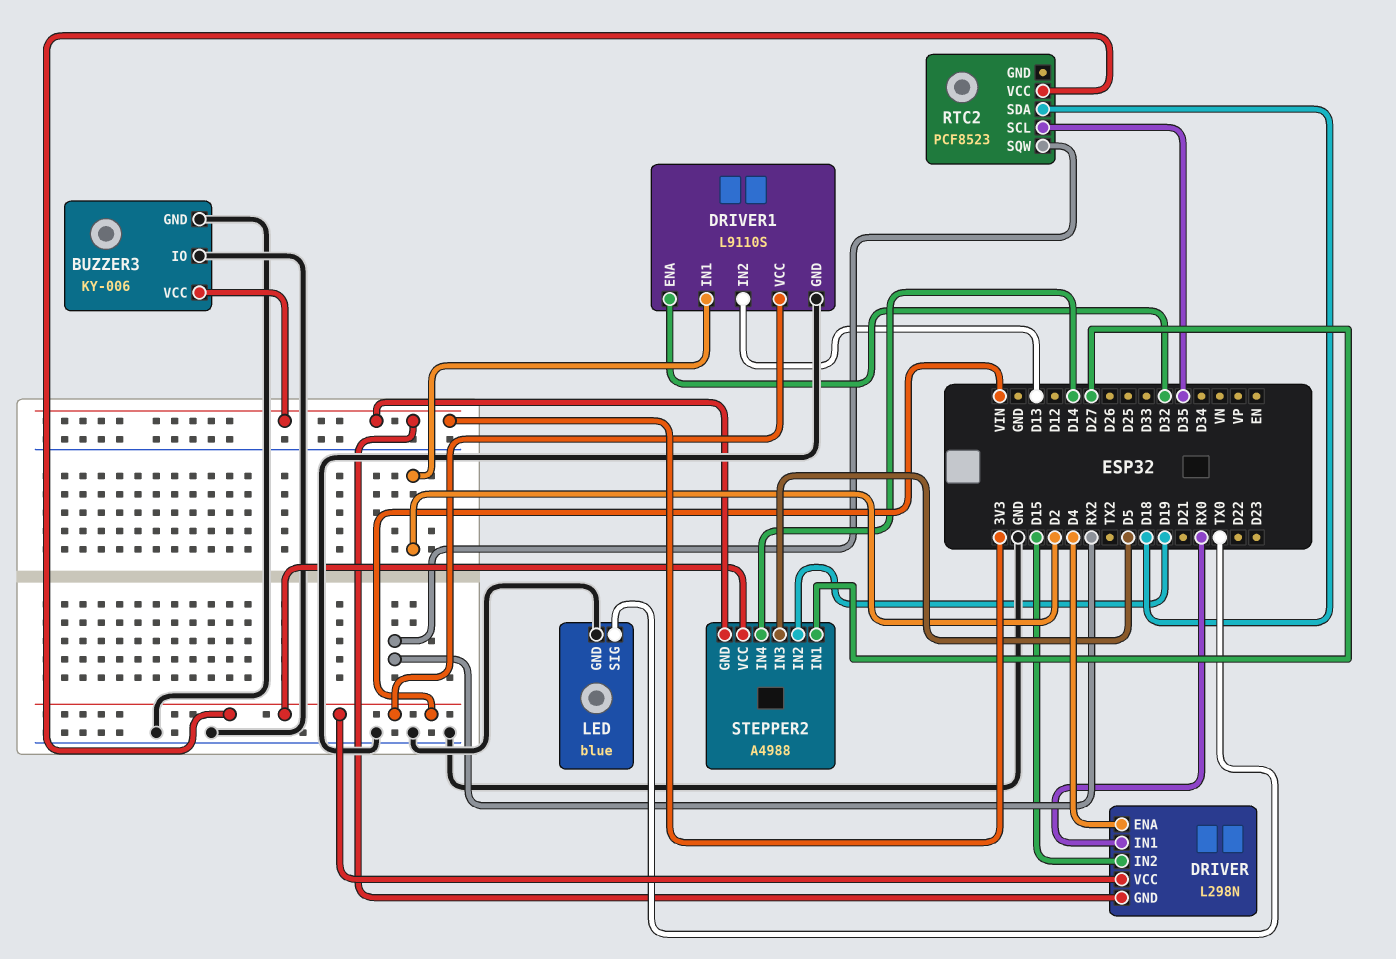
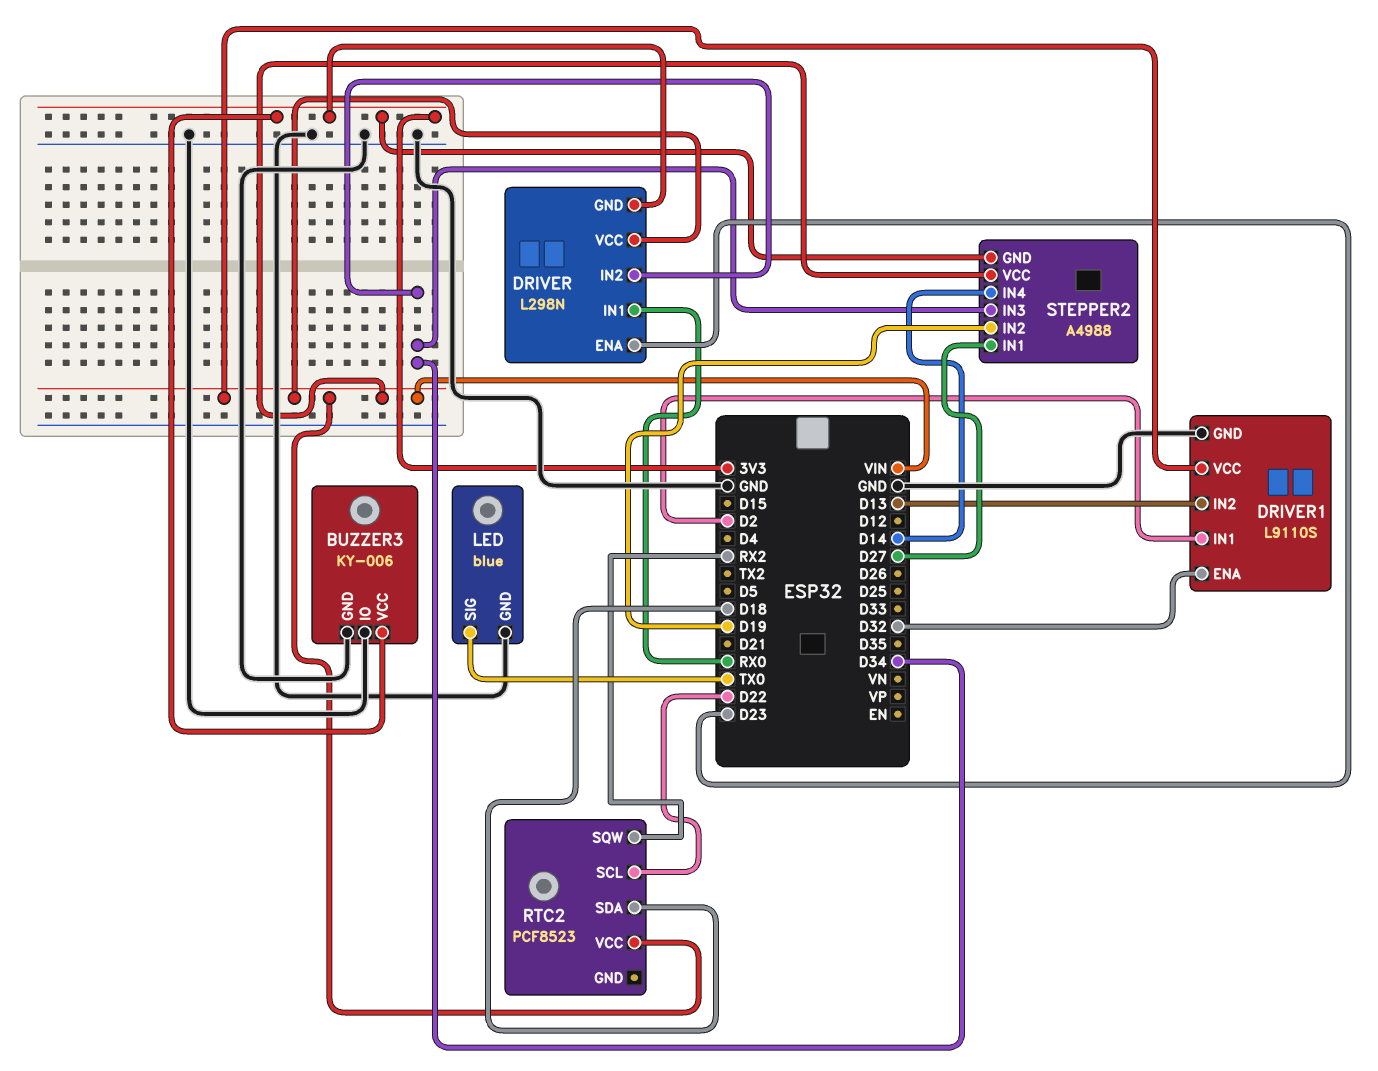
DRIVER pin ENA: D4 -> D23
DRIVER pin IN2: D15 -> D34
RTC2 pin SCL: D35 -> D22
STEPPER2 pin IN3: D5 -> D34

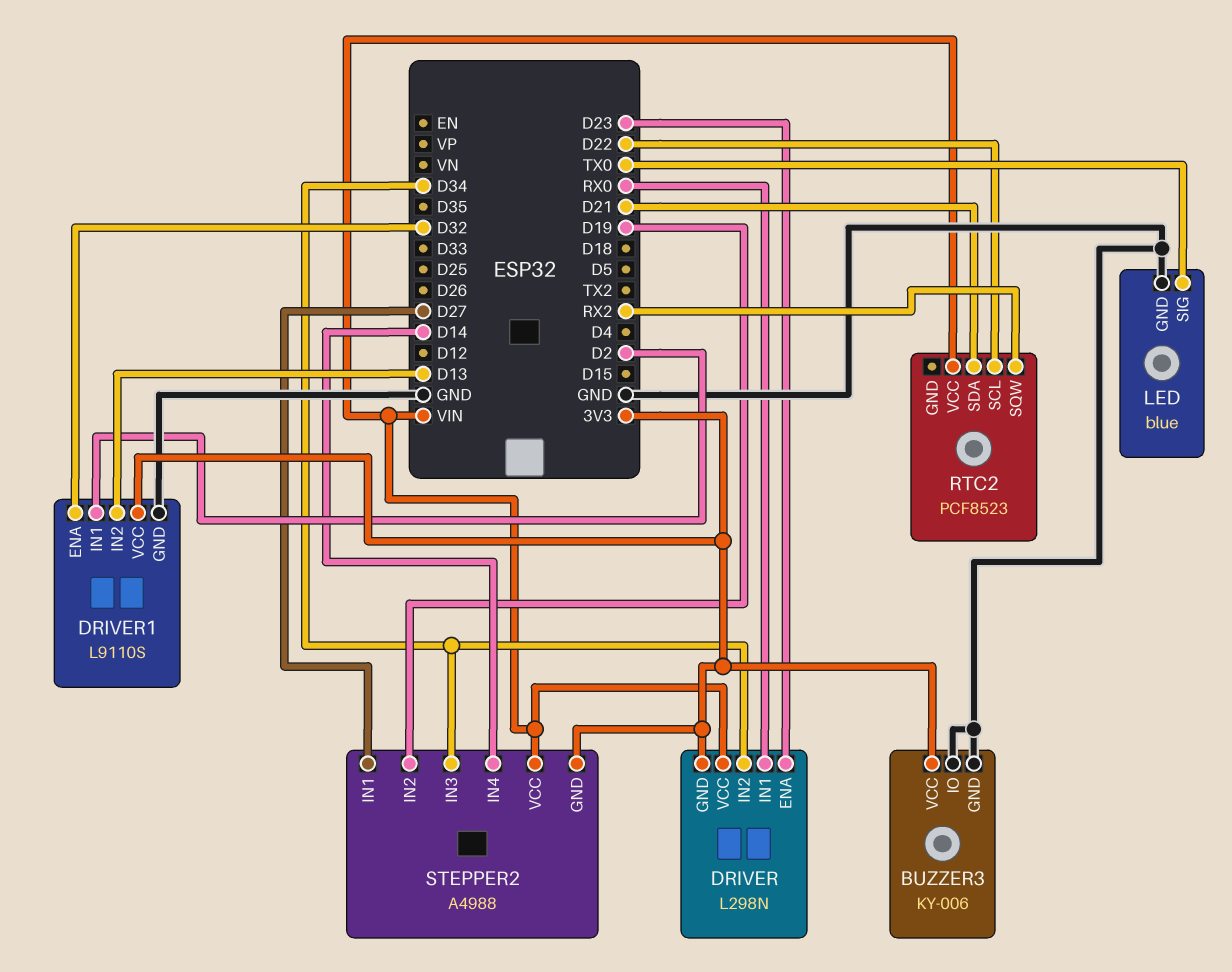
DRIVER1 pin VCC: VIN -> 3V3
RTC2 pin SDA: D18 -> D21

